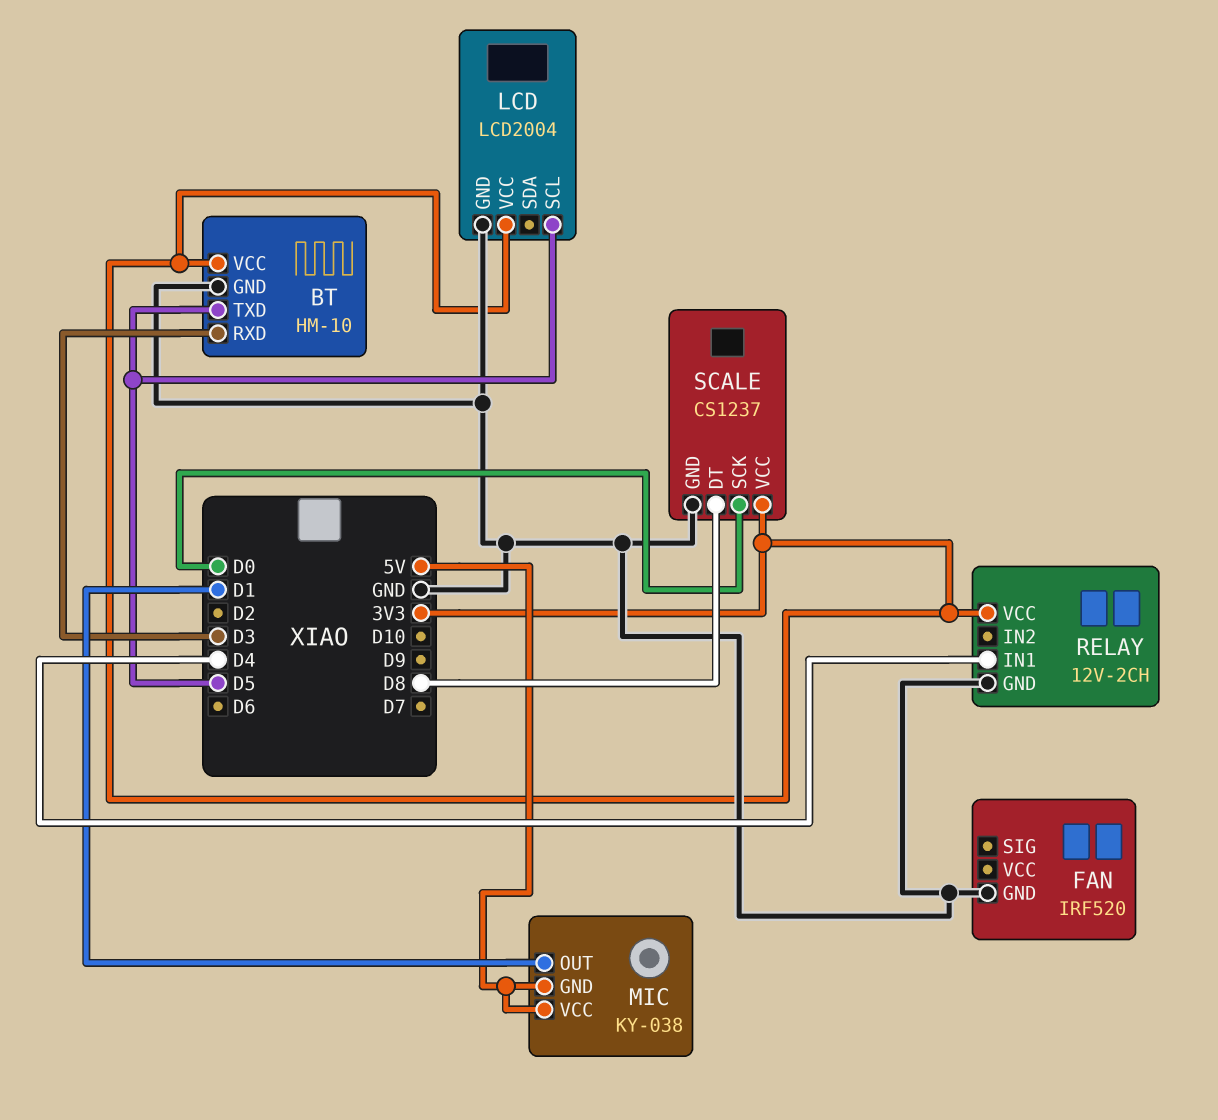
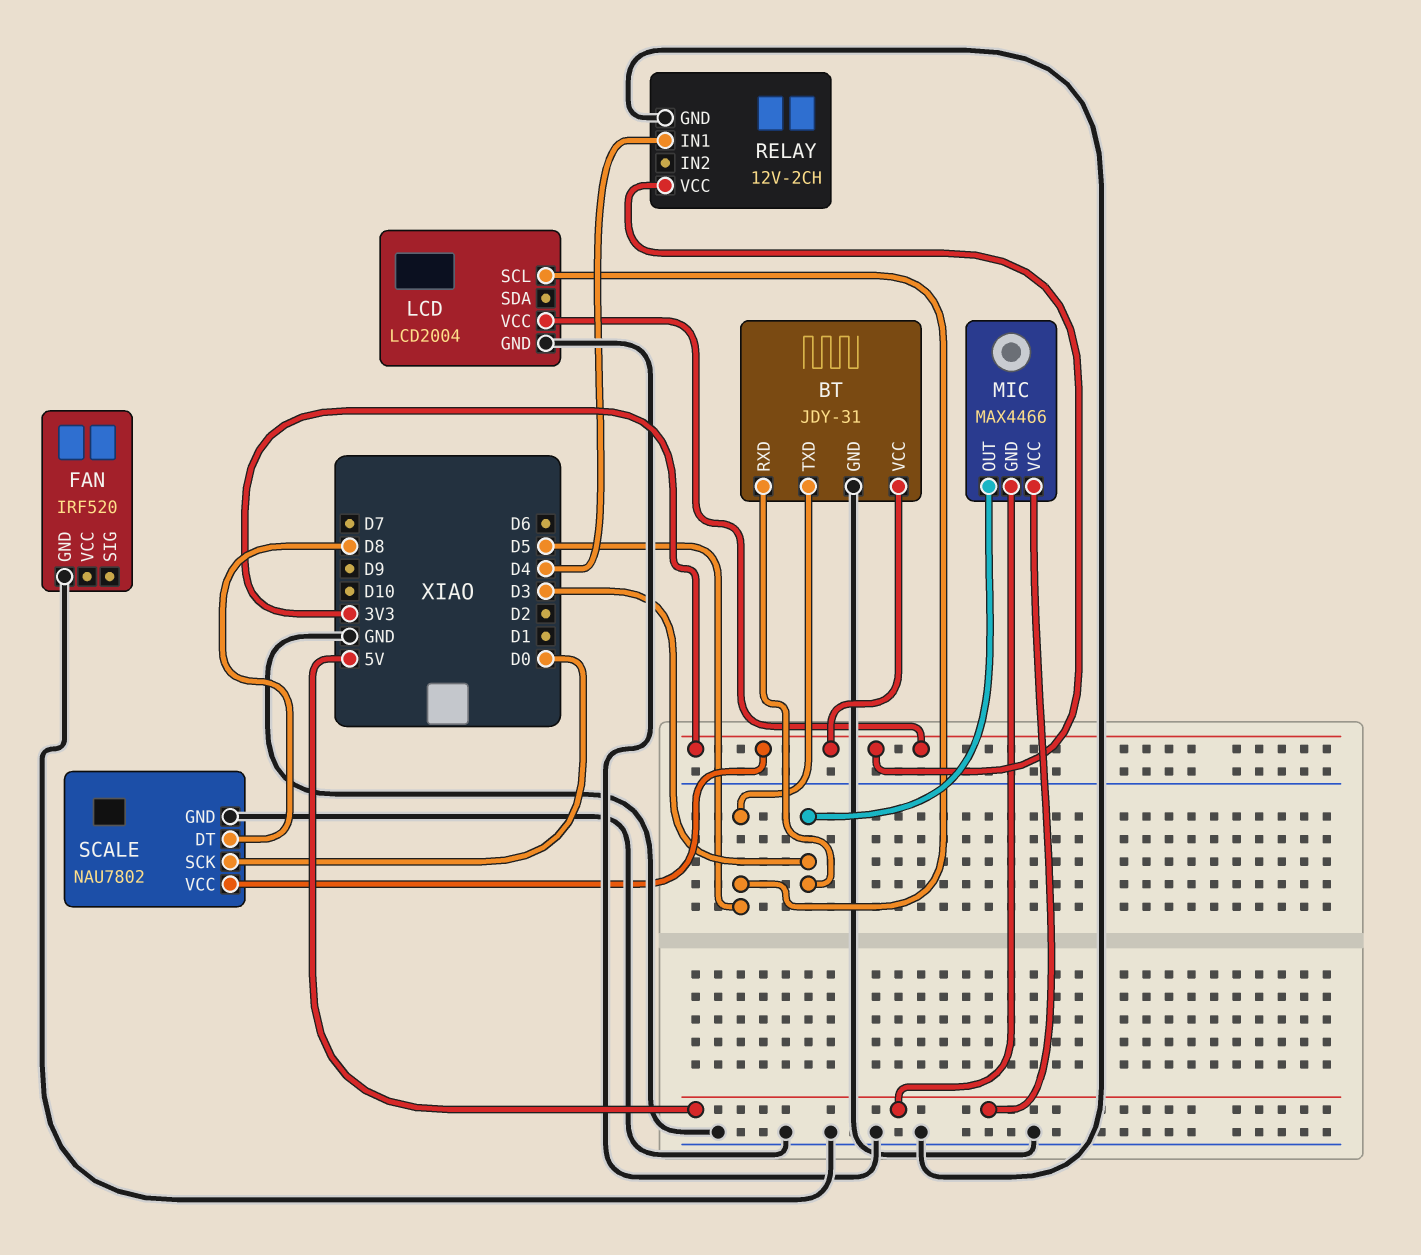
BT: HM-10 -> JDY-31
MIC: KY-038 -> MAX4466
MIC pin OUT: D1 -> D3
SCALE: CS1237 -> NAU7802

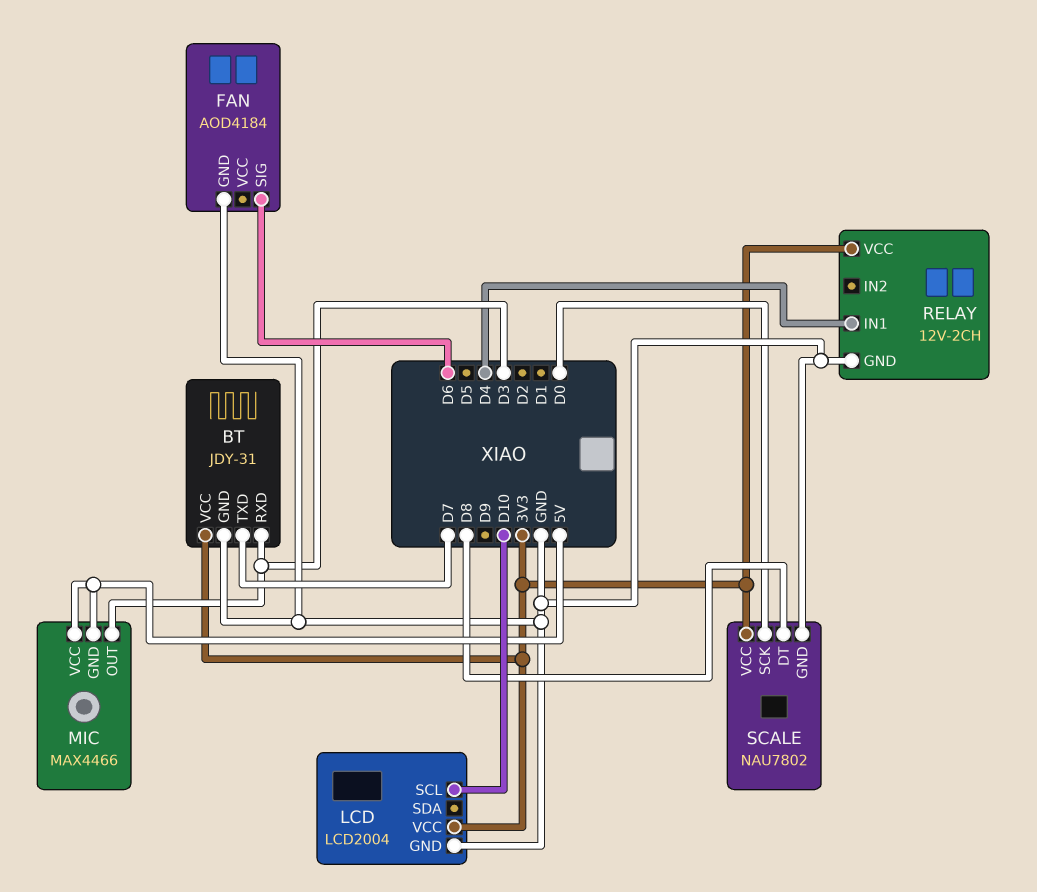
BT pin TXD: D5 -> D7
FAN: IRF520 -> AOD4184
FAN pin SIG: none -> D6
LCD pin SCL: D5 -> D10

